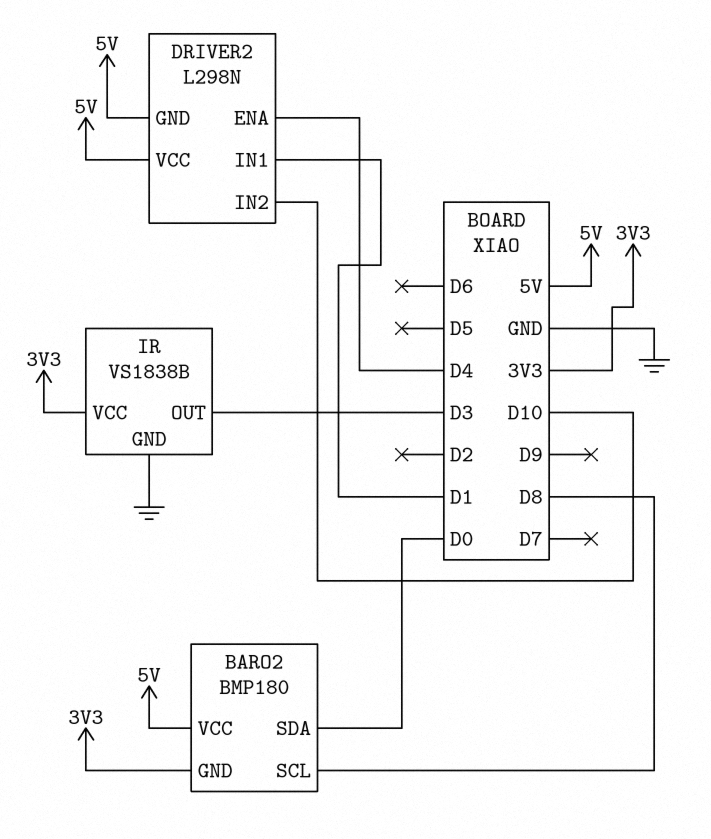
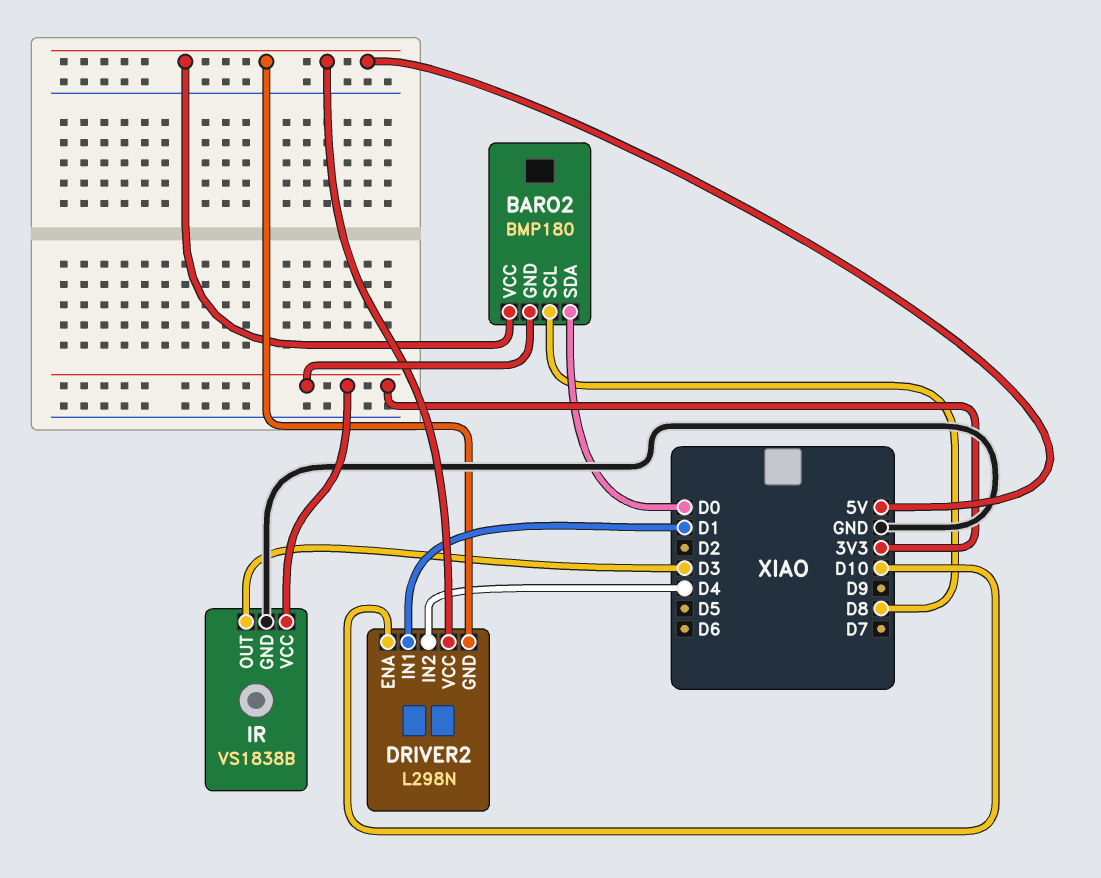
DRIVER2 pin ENA: D4 -> D10
DRIVER2 pin IN2: D10 -> D4

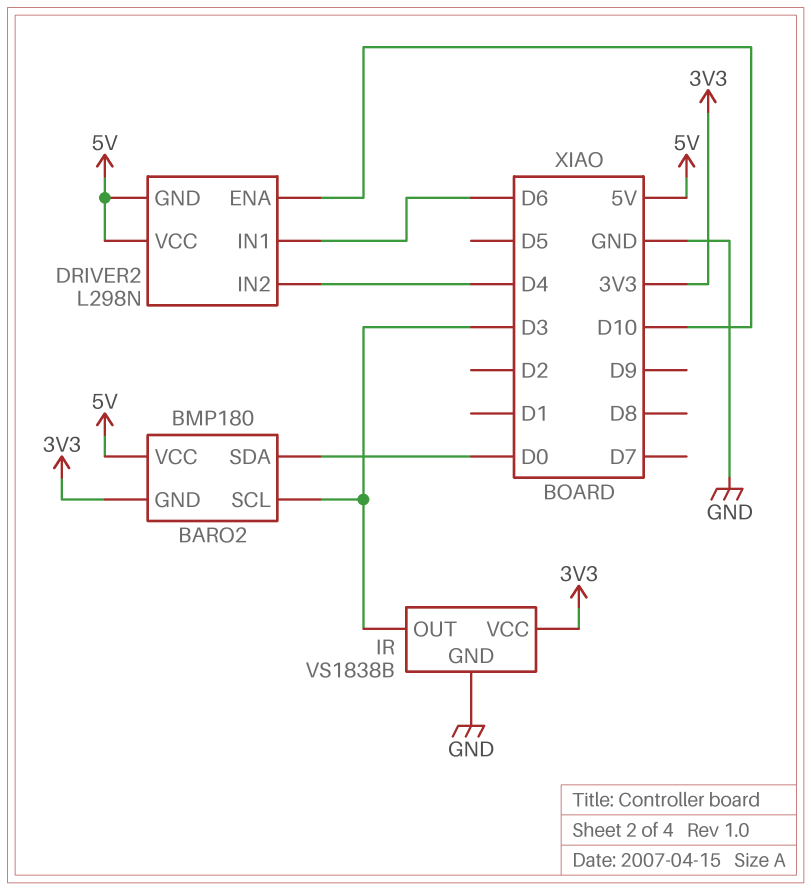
BARO2 pin SCL: D8 -> D3
DRIVER2 pin IN1: D1 -> D6

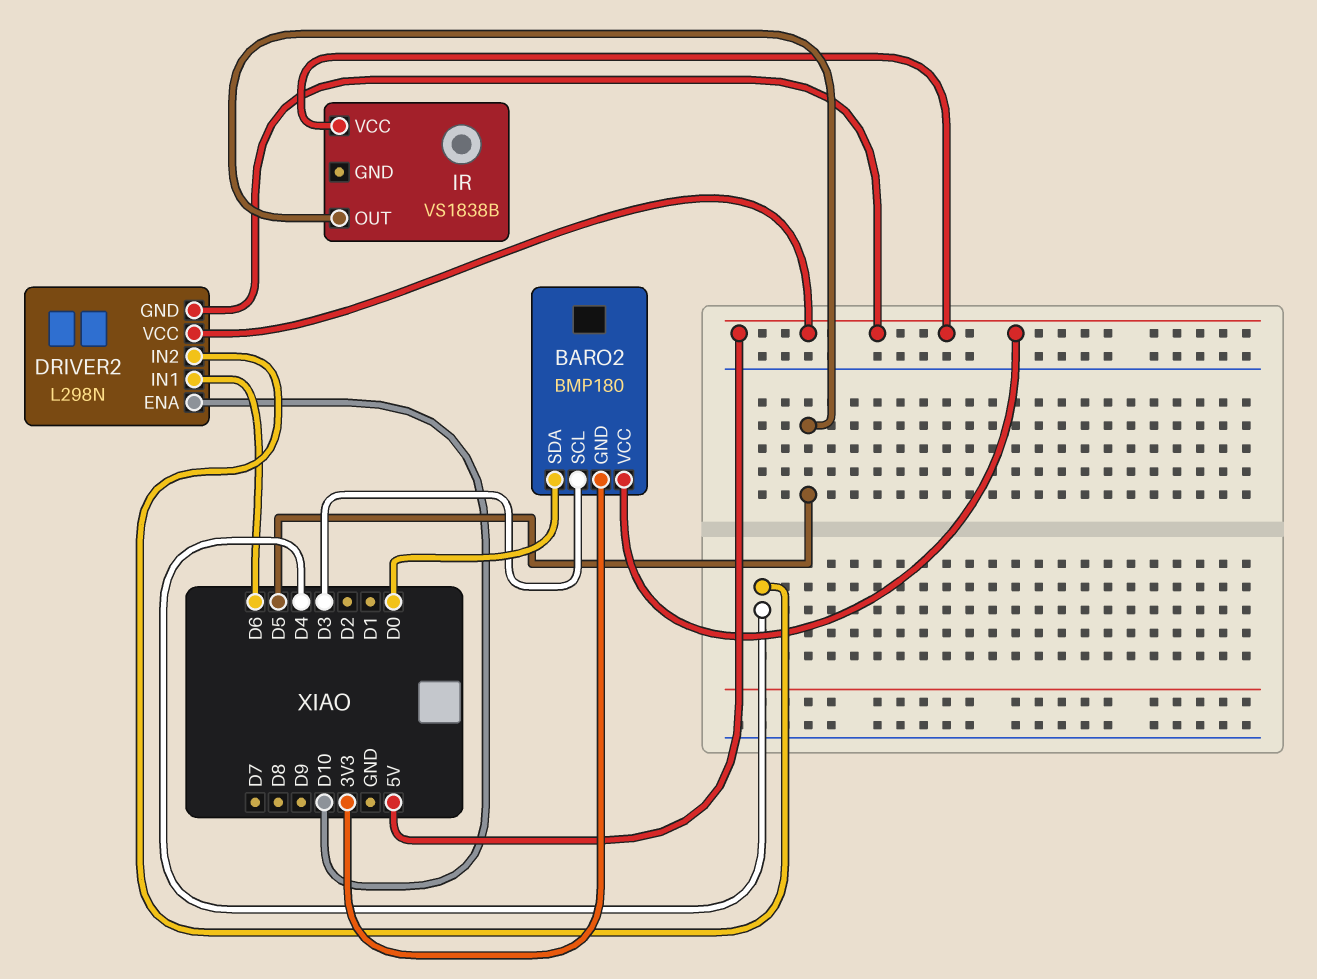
IR pin GND: GND -> none
IR pin OUT: D3 -> D5
IR pin VCC: 3V3 -> 5V

